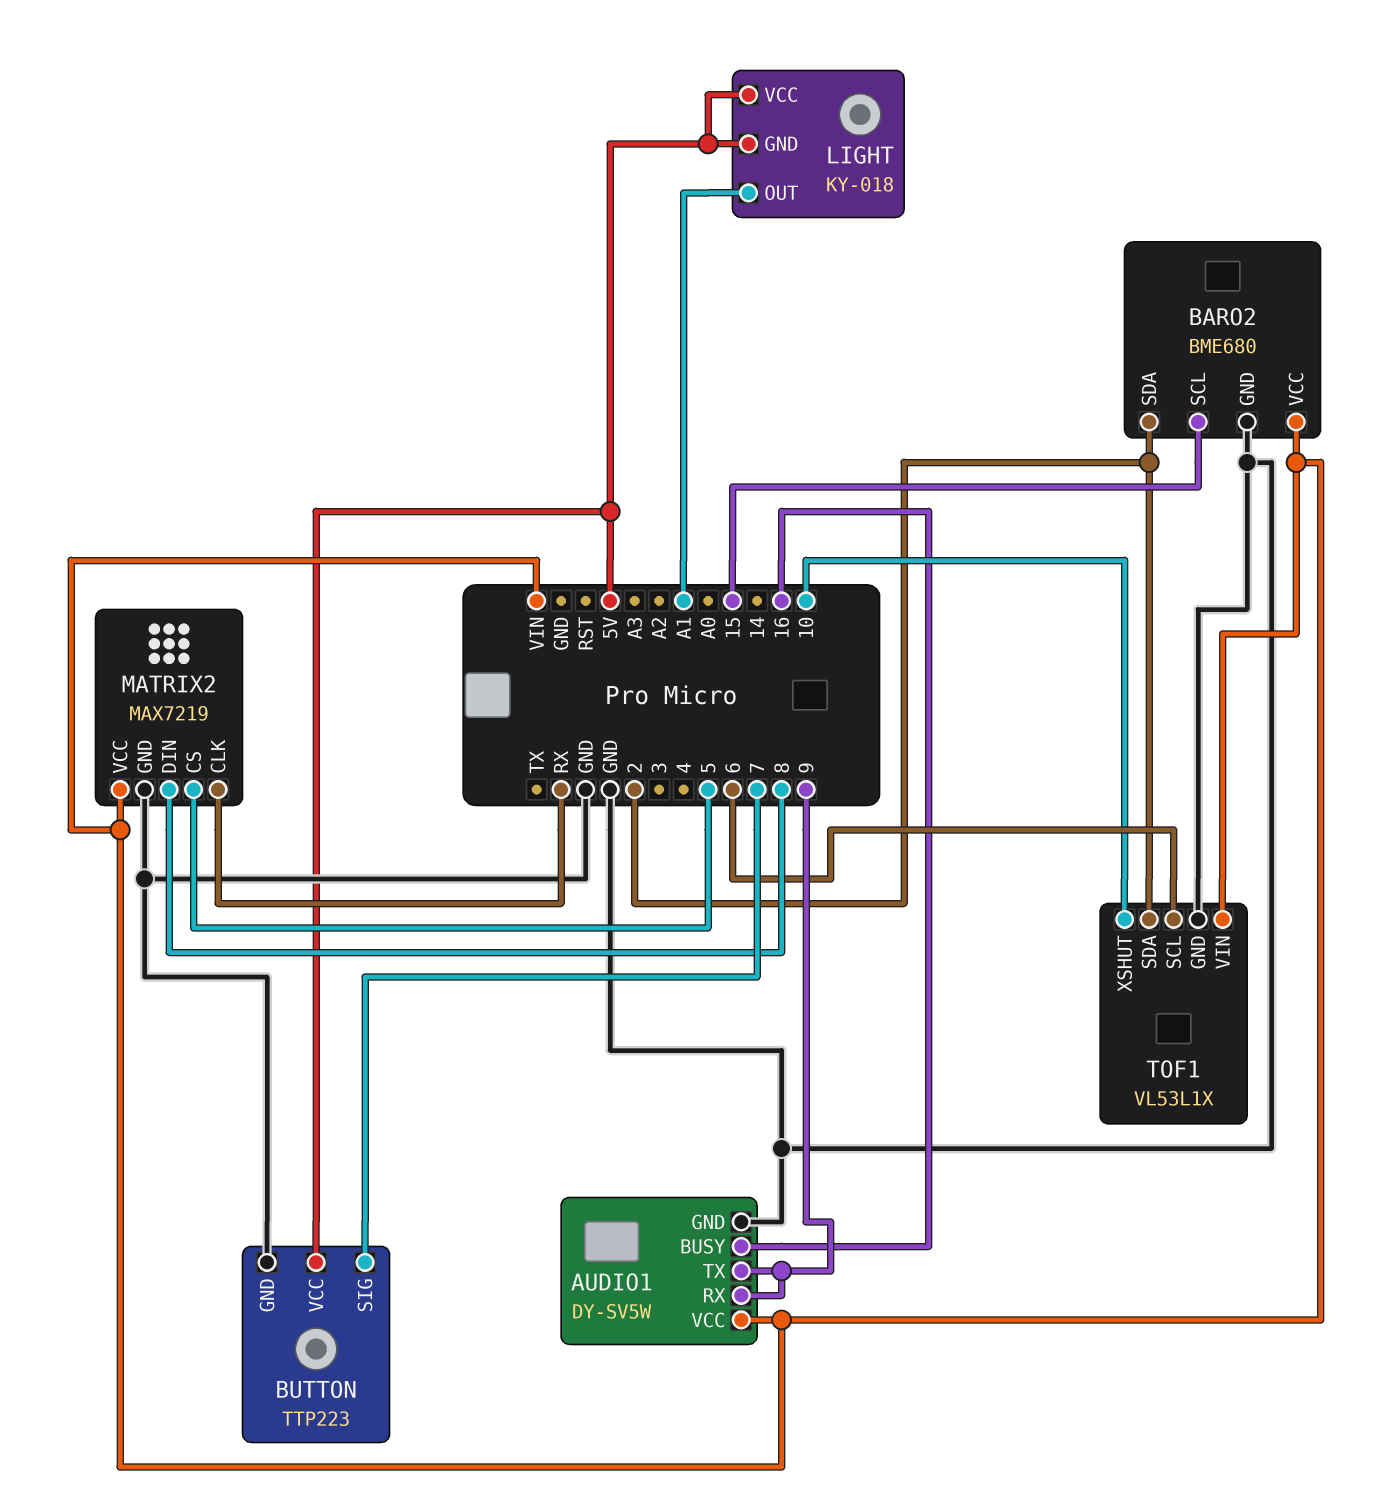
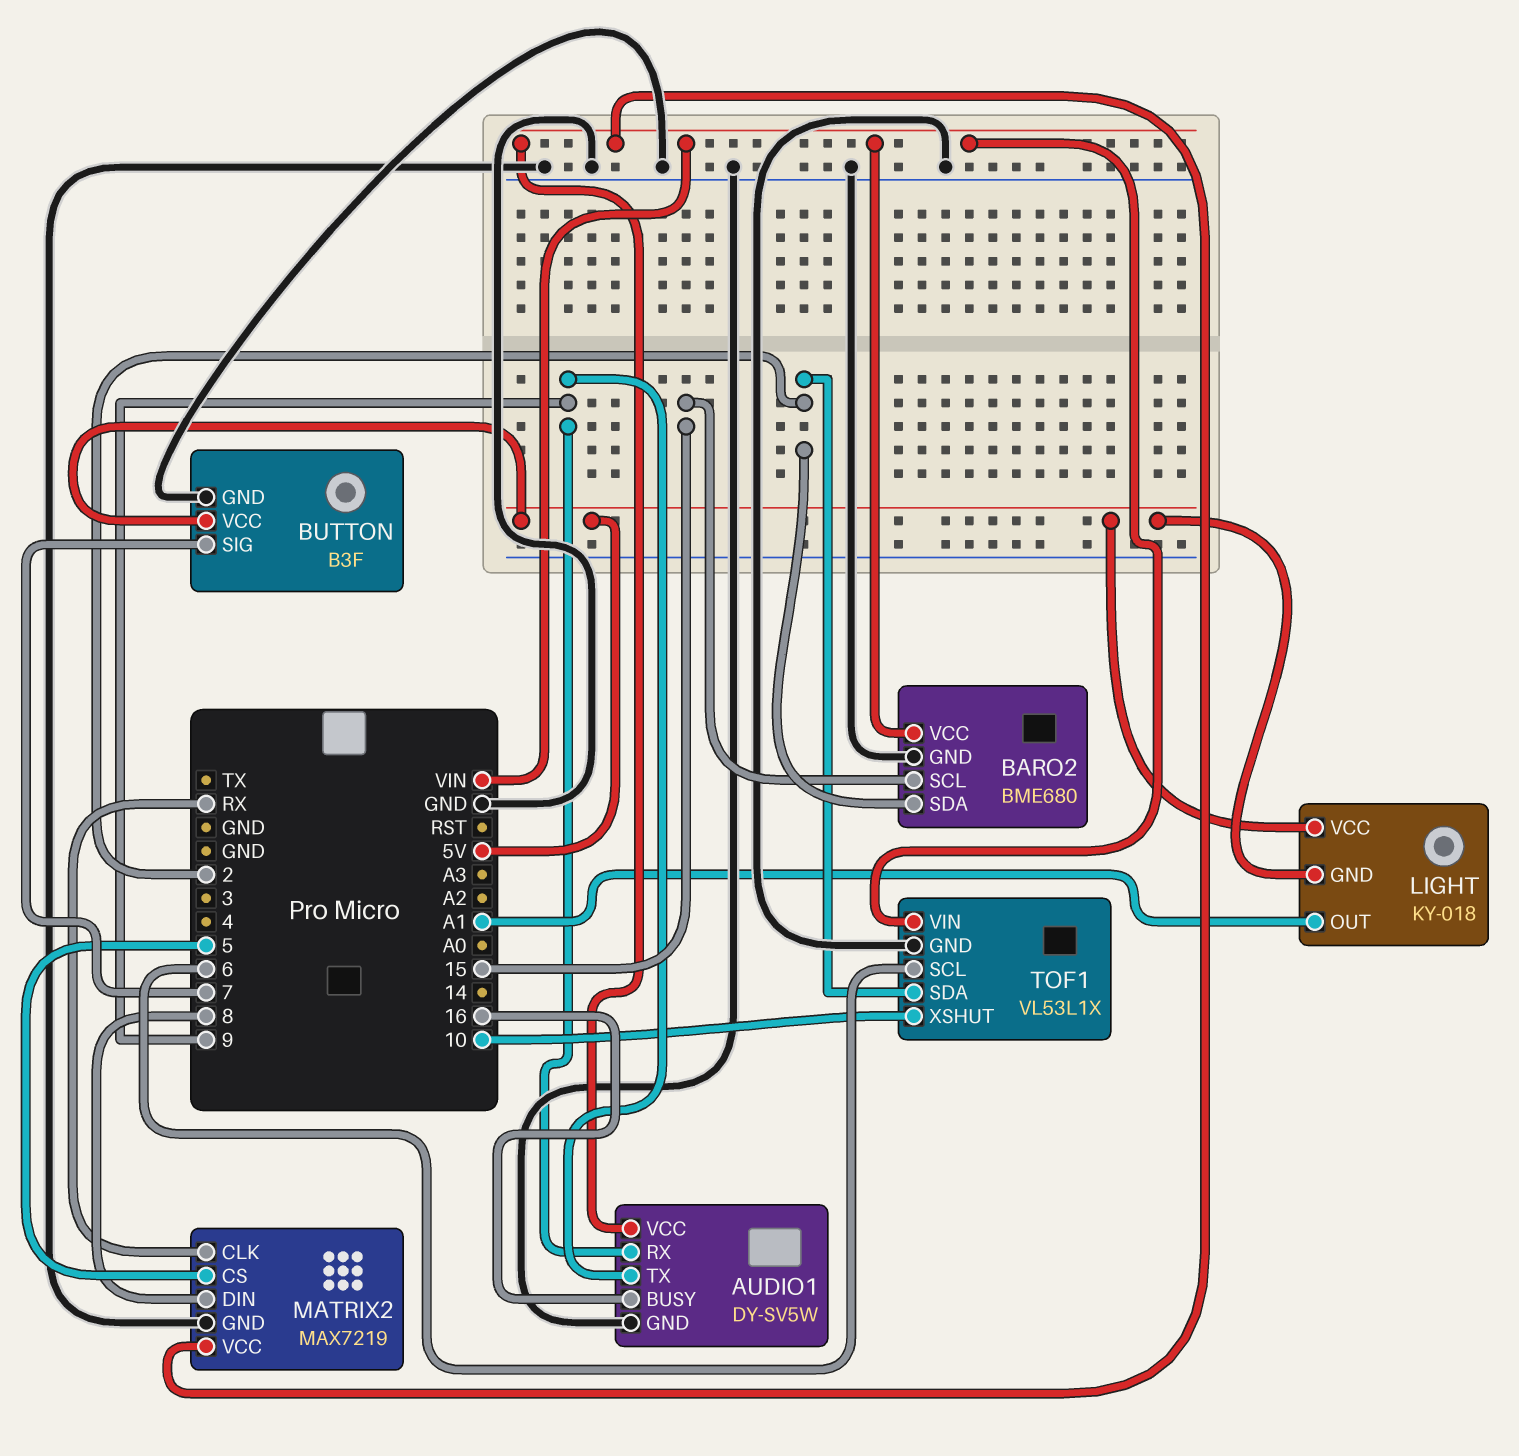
BUTTON: TTP223 -> B3F

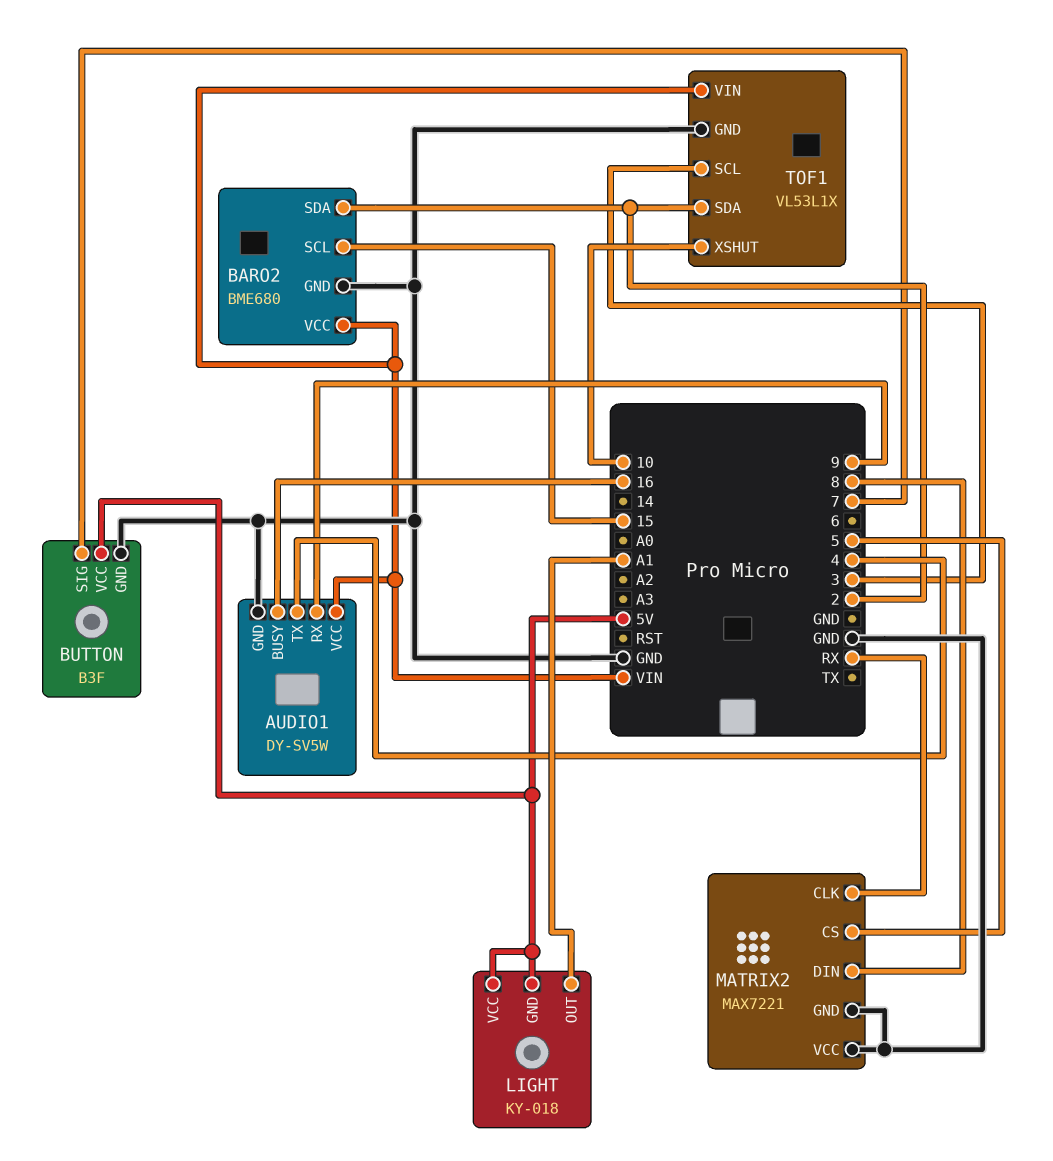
AUDIO1 pin TX: 9 -> 4
MATRIX2: MAX7219 -> MAX7221
MATRIX2 pin VCC: VIN -> GND
TOF1 pin SCL: 6 -> 3

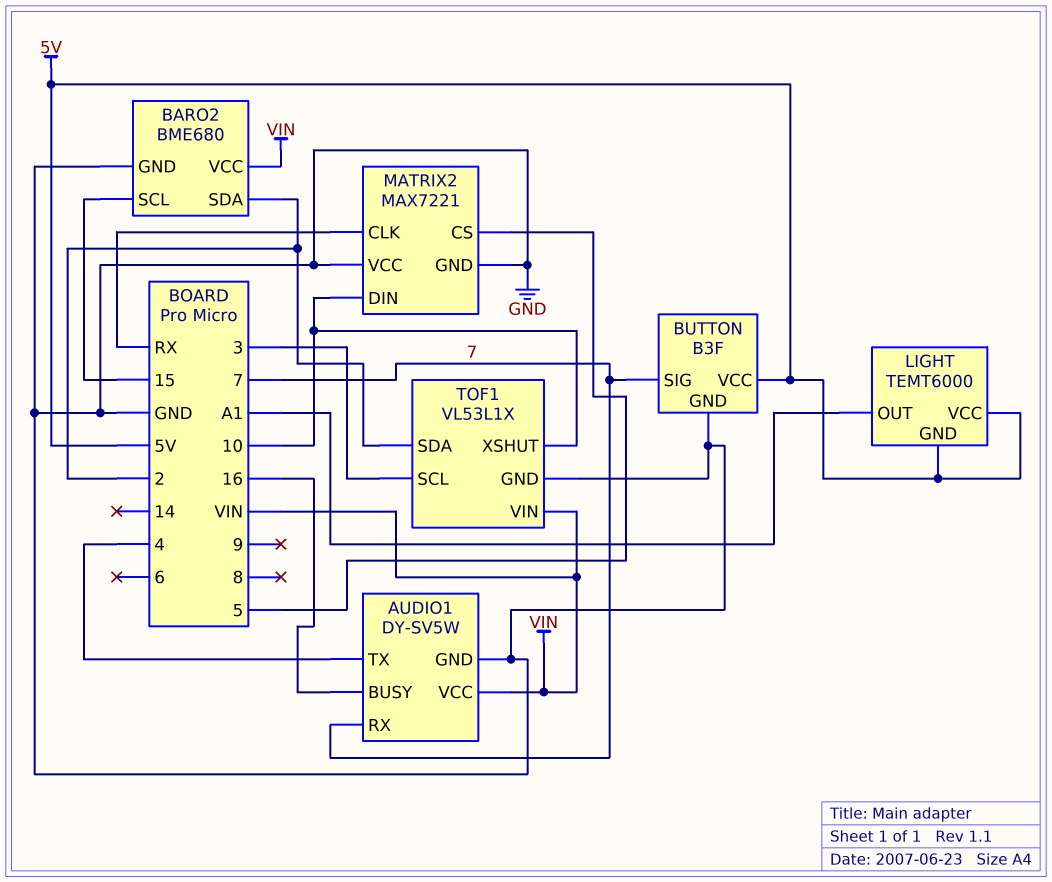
AUDIO1 pin RX: 9 -> 7
LIGHT: KY-018 -> TEMT6000
MATRIX2 pin DIN: 8 -> 10

